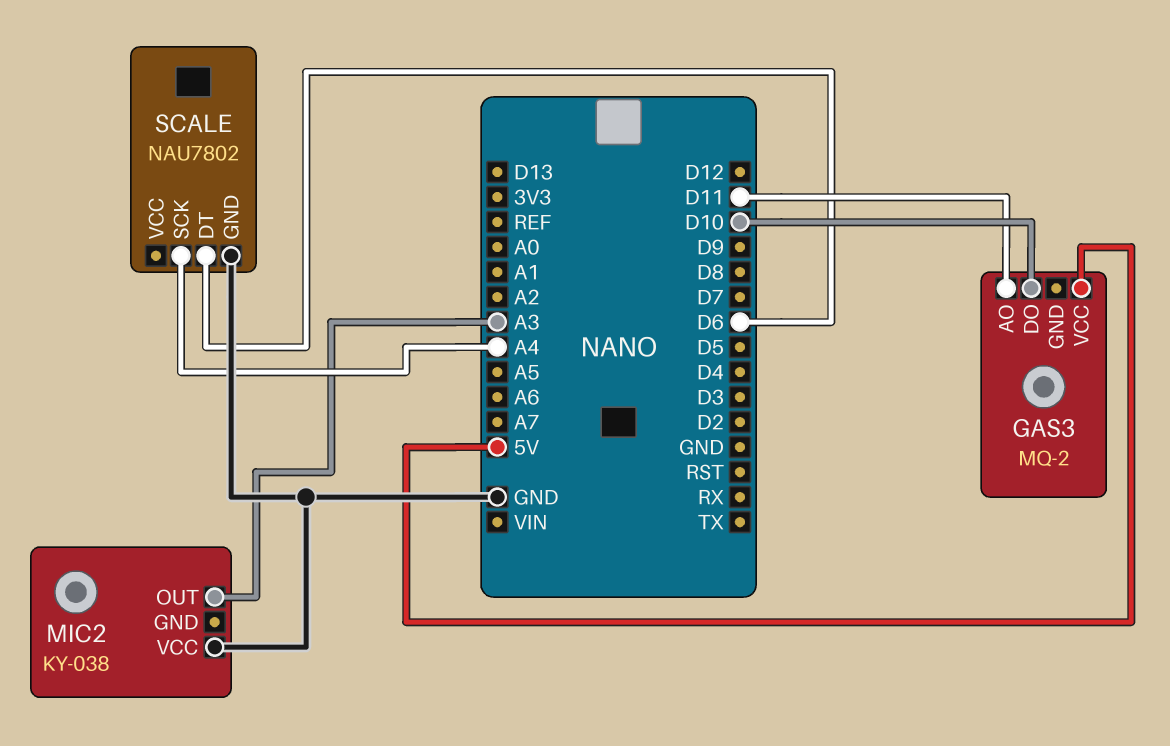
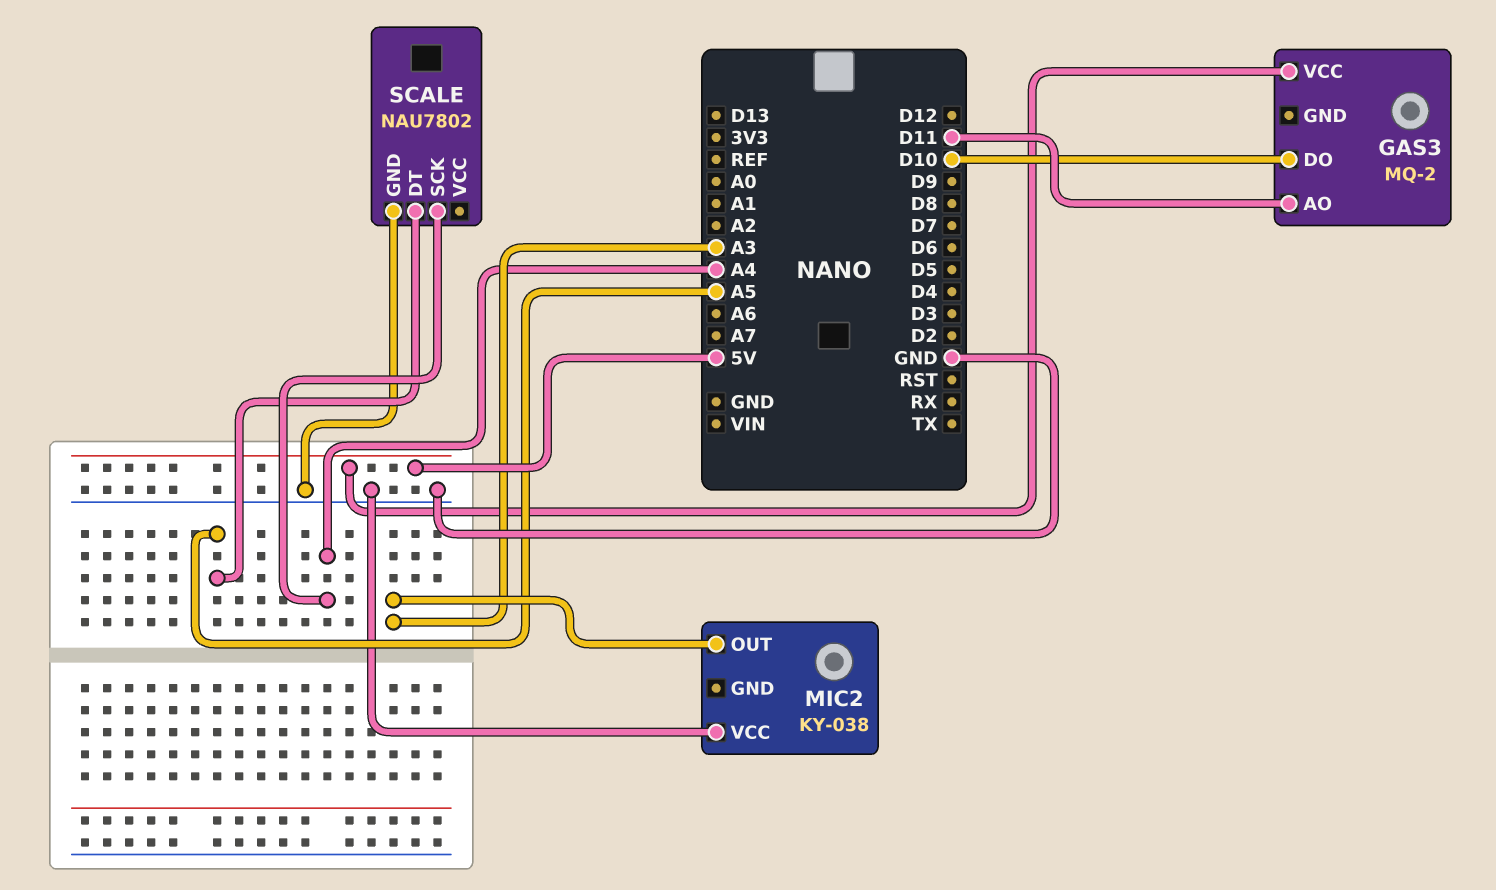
SCALE pin DT: D6 -> A5

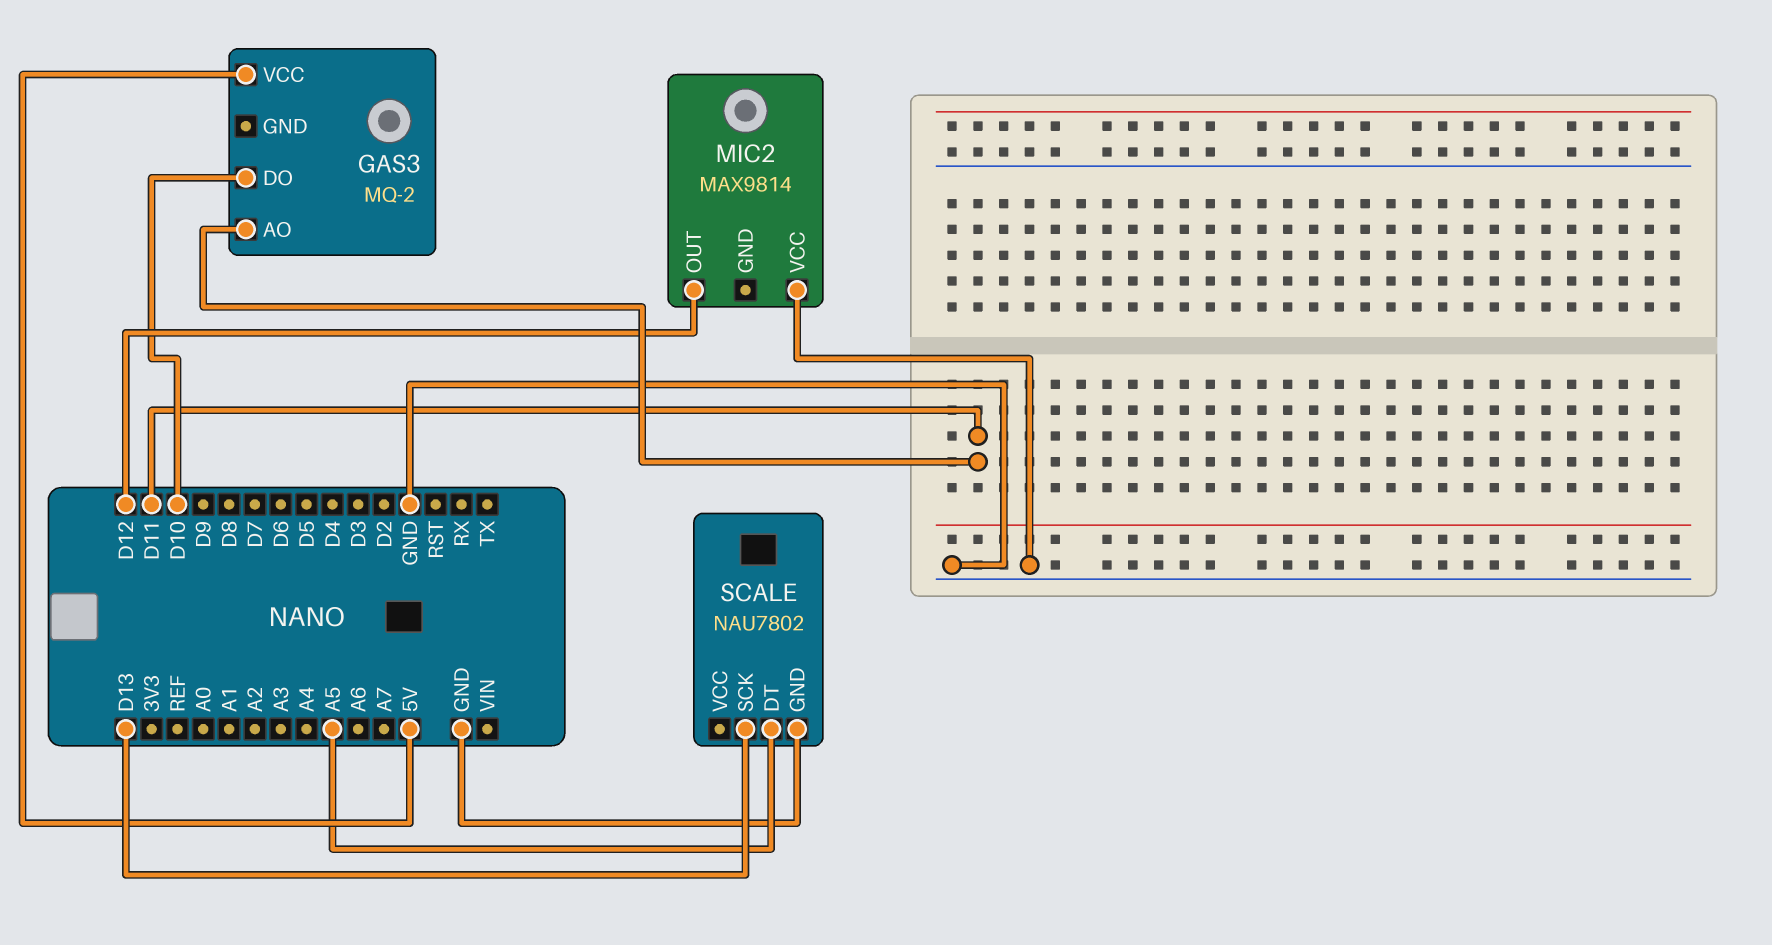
MIC2: KY-038 -> MAX9814
MIC2 pin OUT: A3 -> D12
SCALE pin SCK: A4 -> D13

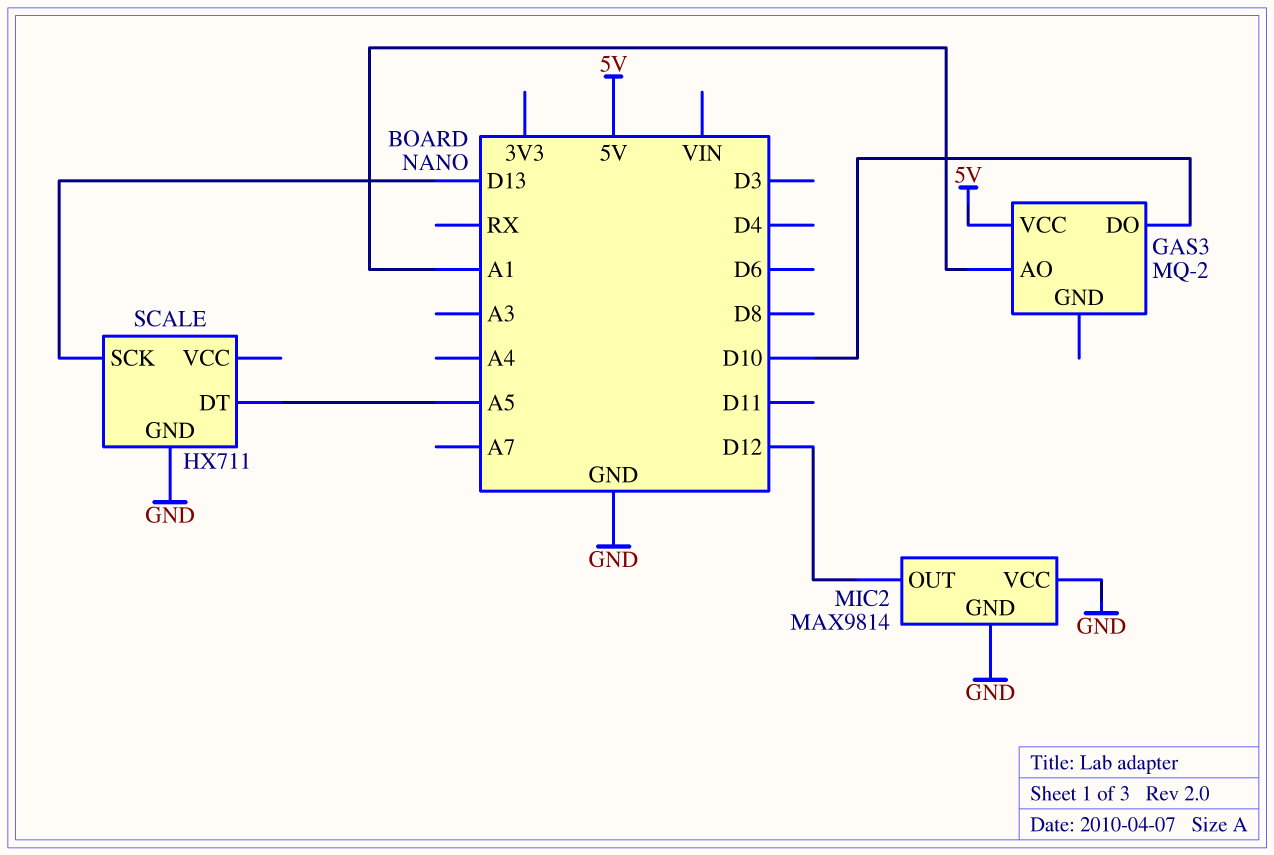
GAS3 pin AO: D11 -> A1
MIC2 pin GND: none -> GND
SCALE: NAU7802 -> HX711

